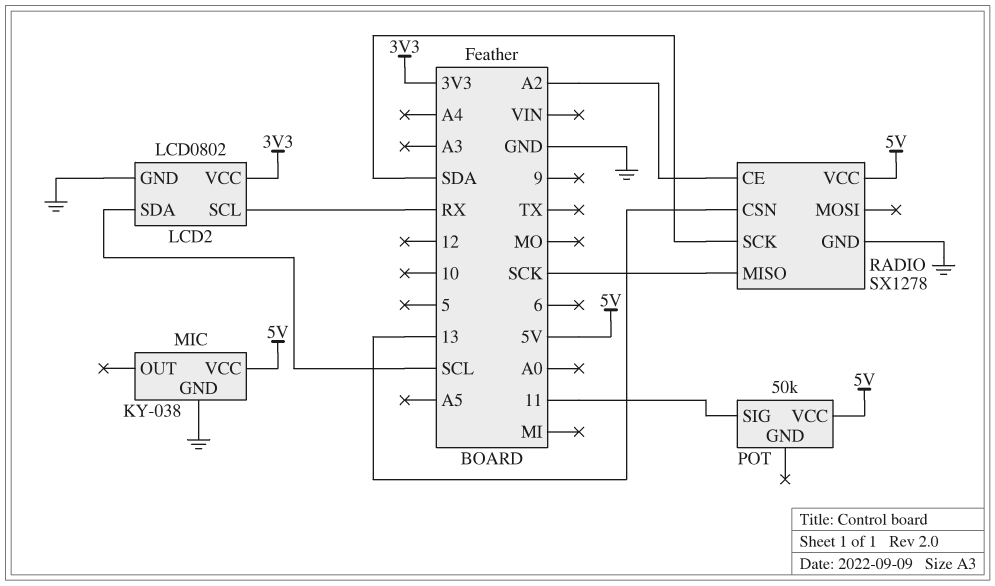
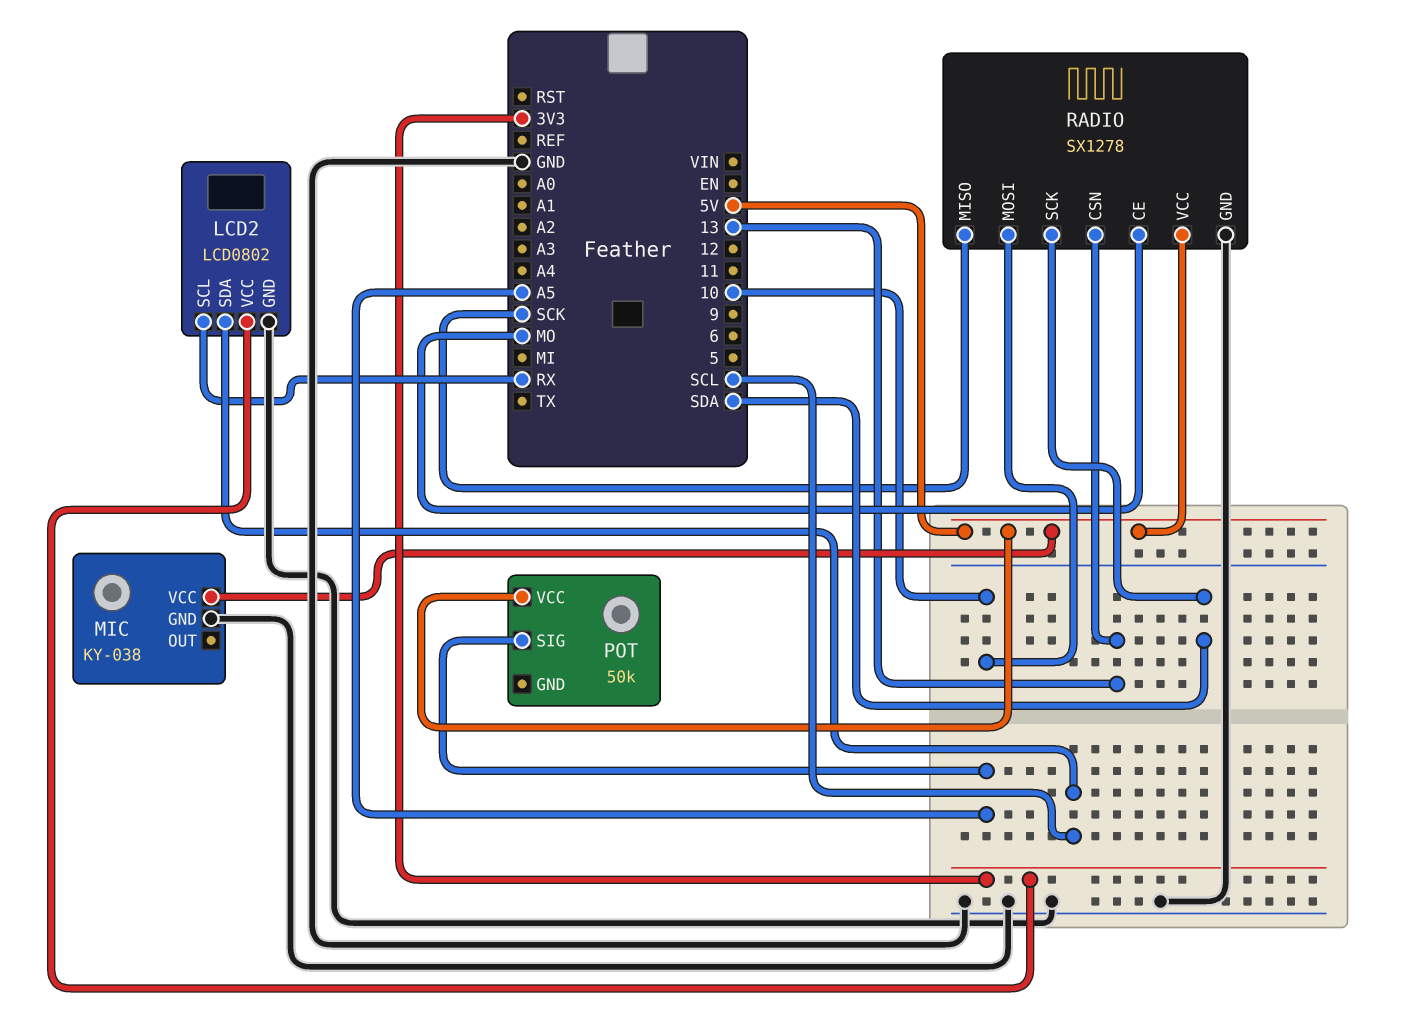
POT pin SIG: 11 -> A5
RADIO pin CE: A2 -> MO
RADIO pin MOSI: none -> 10

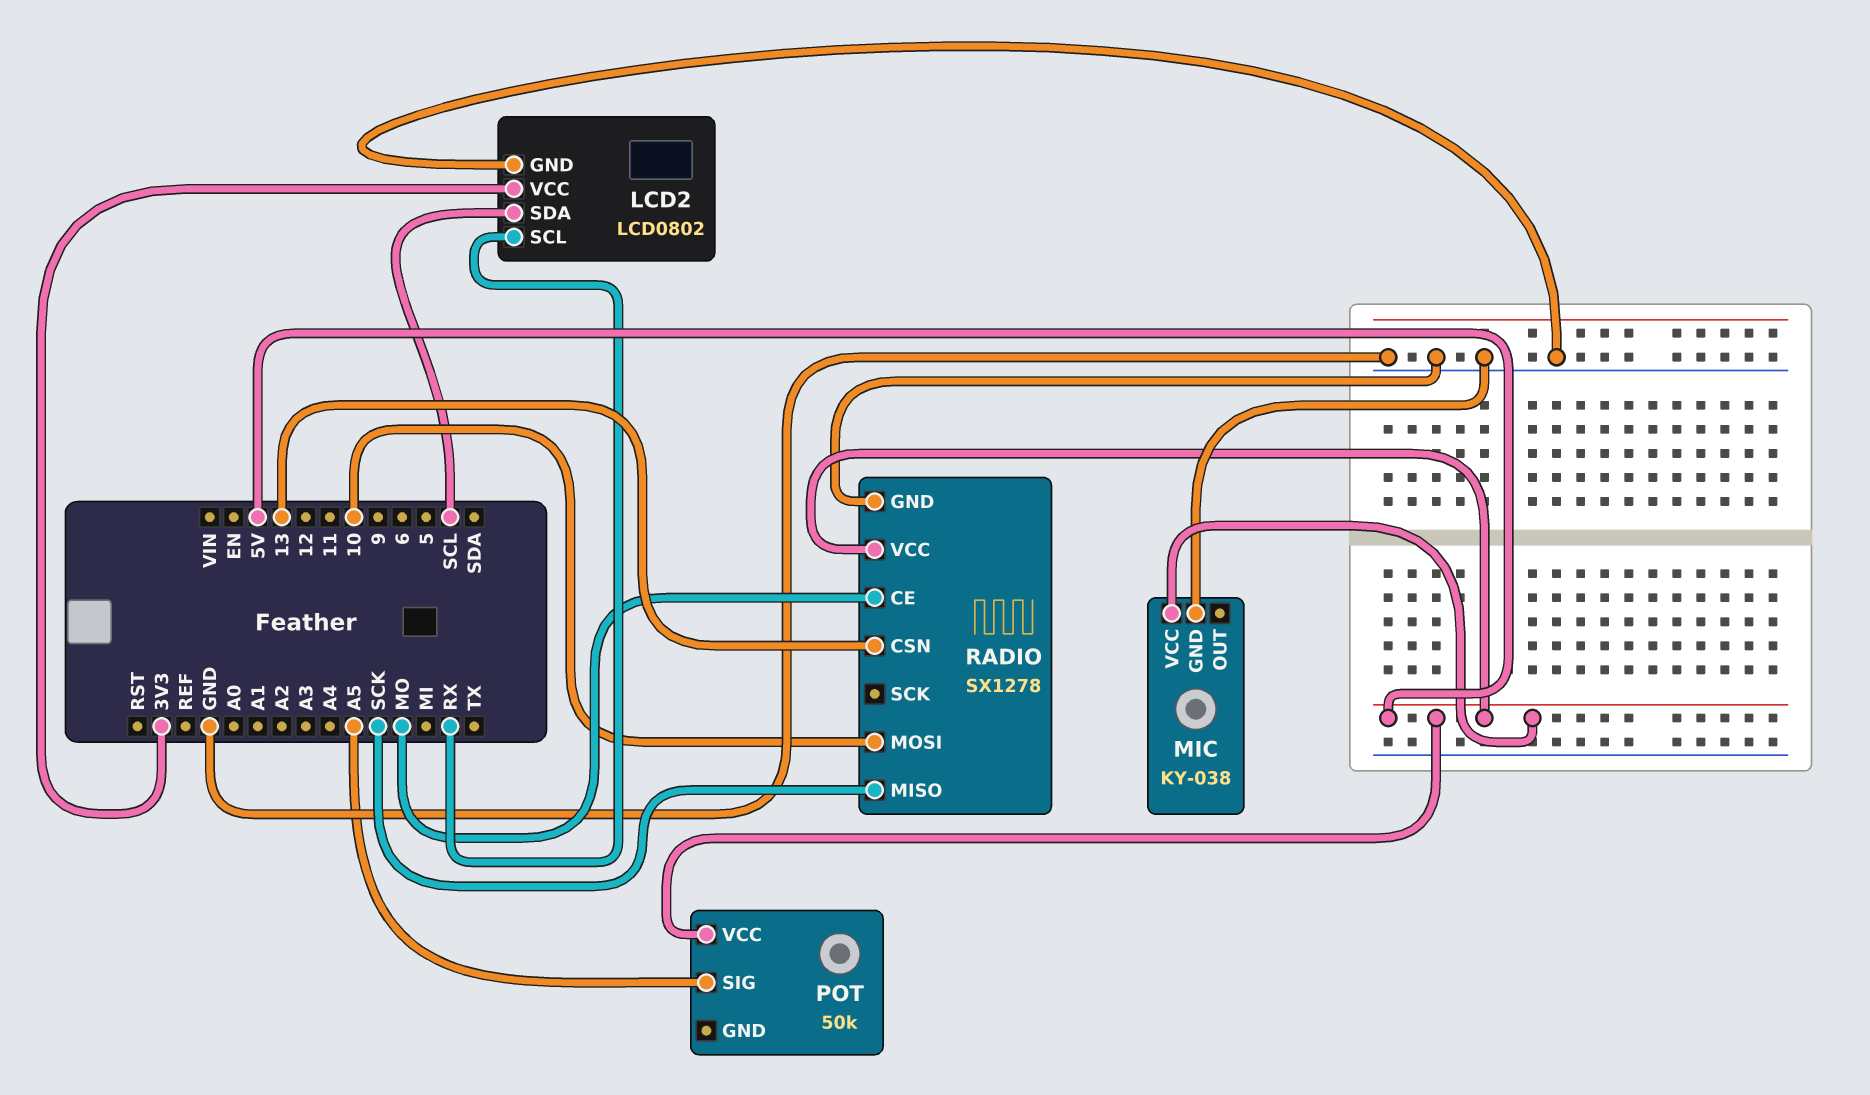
RADIO pin SCK: SDA -> none

